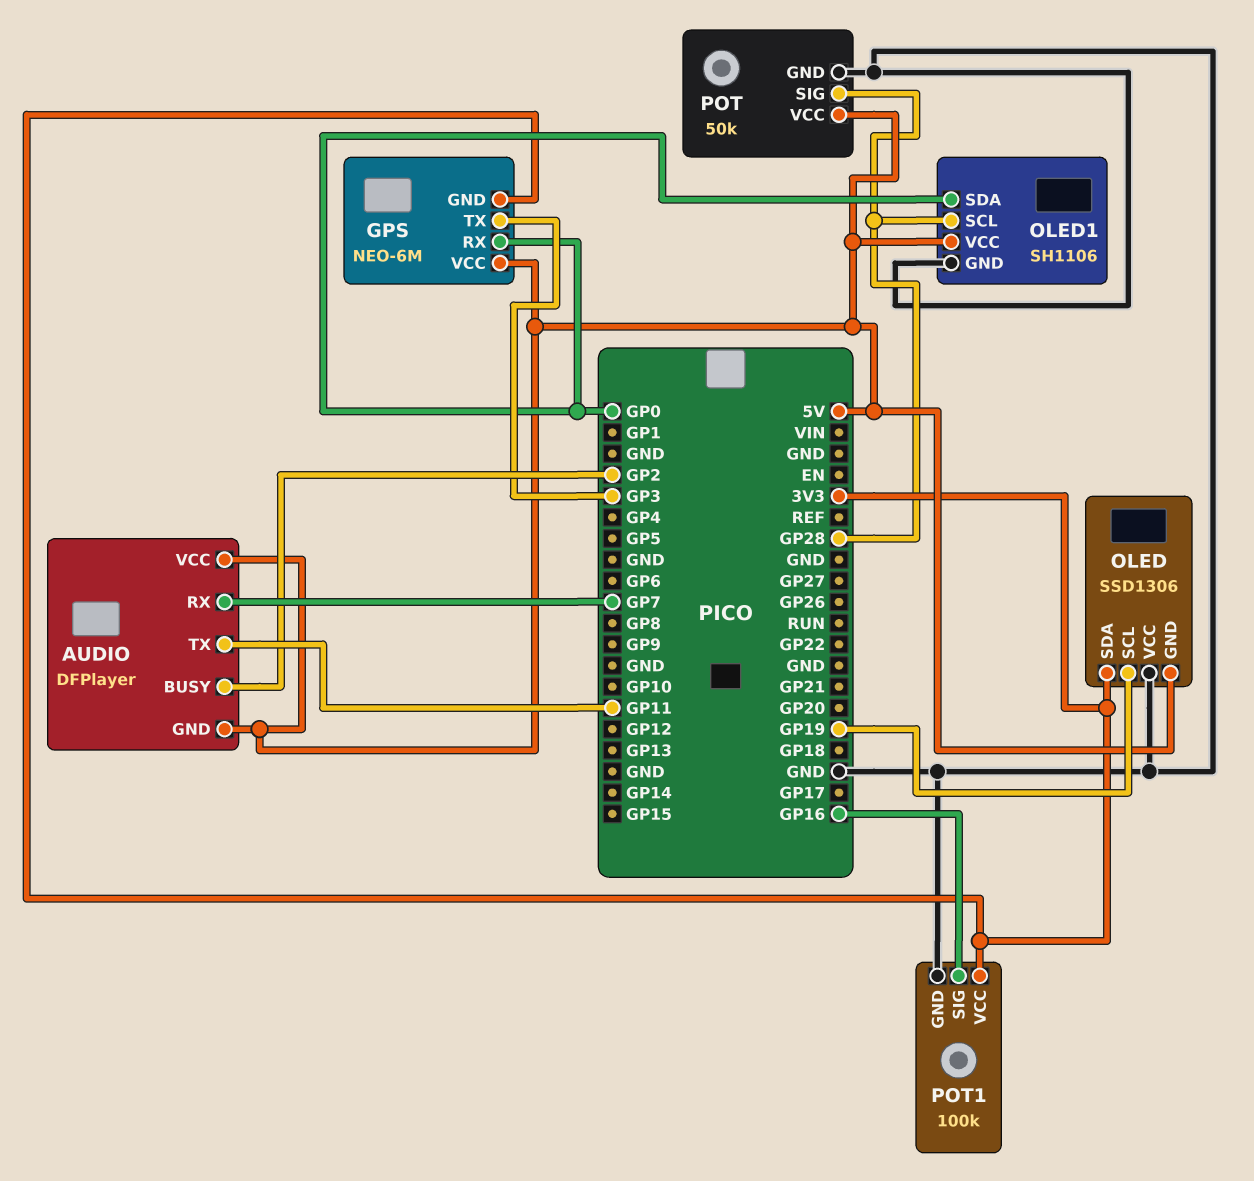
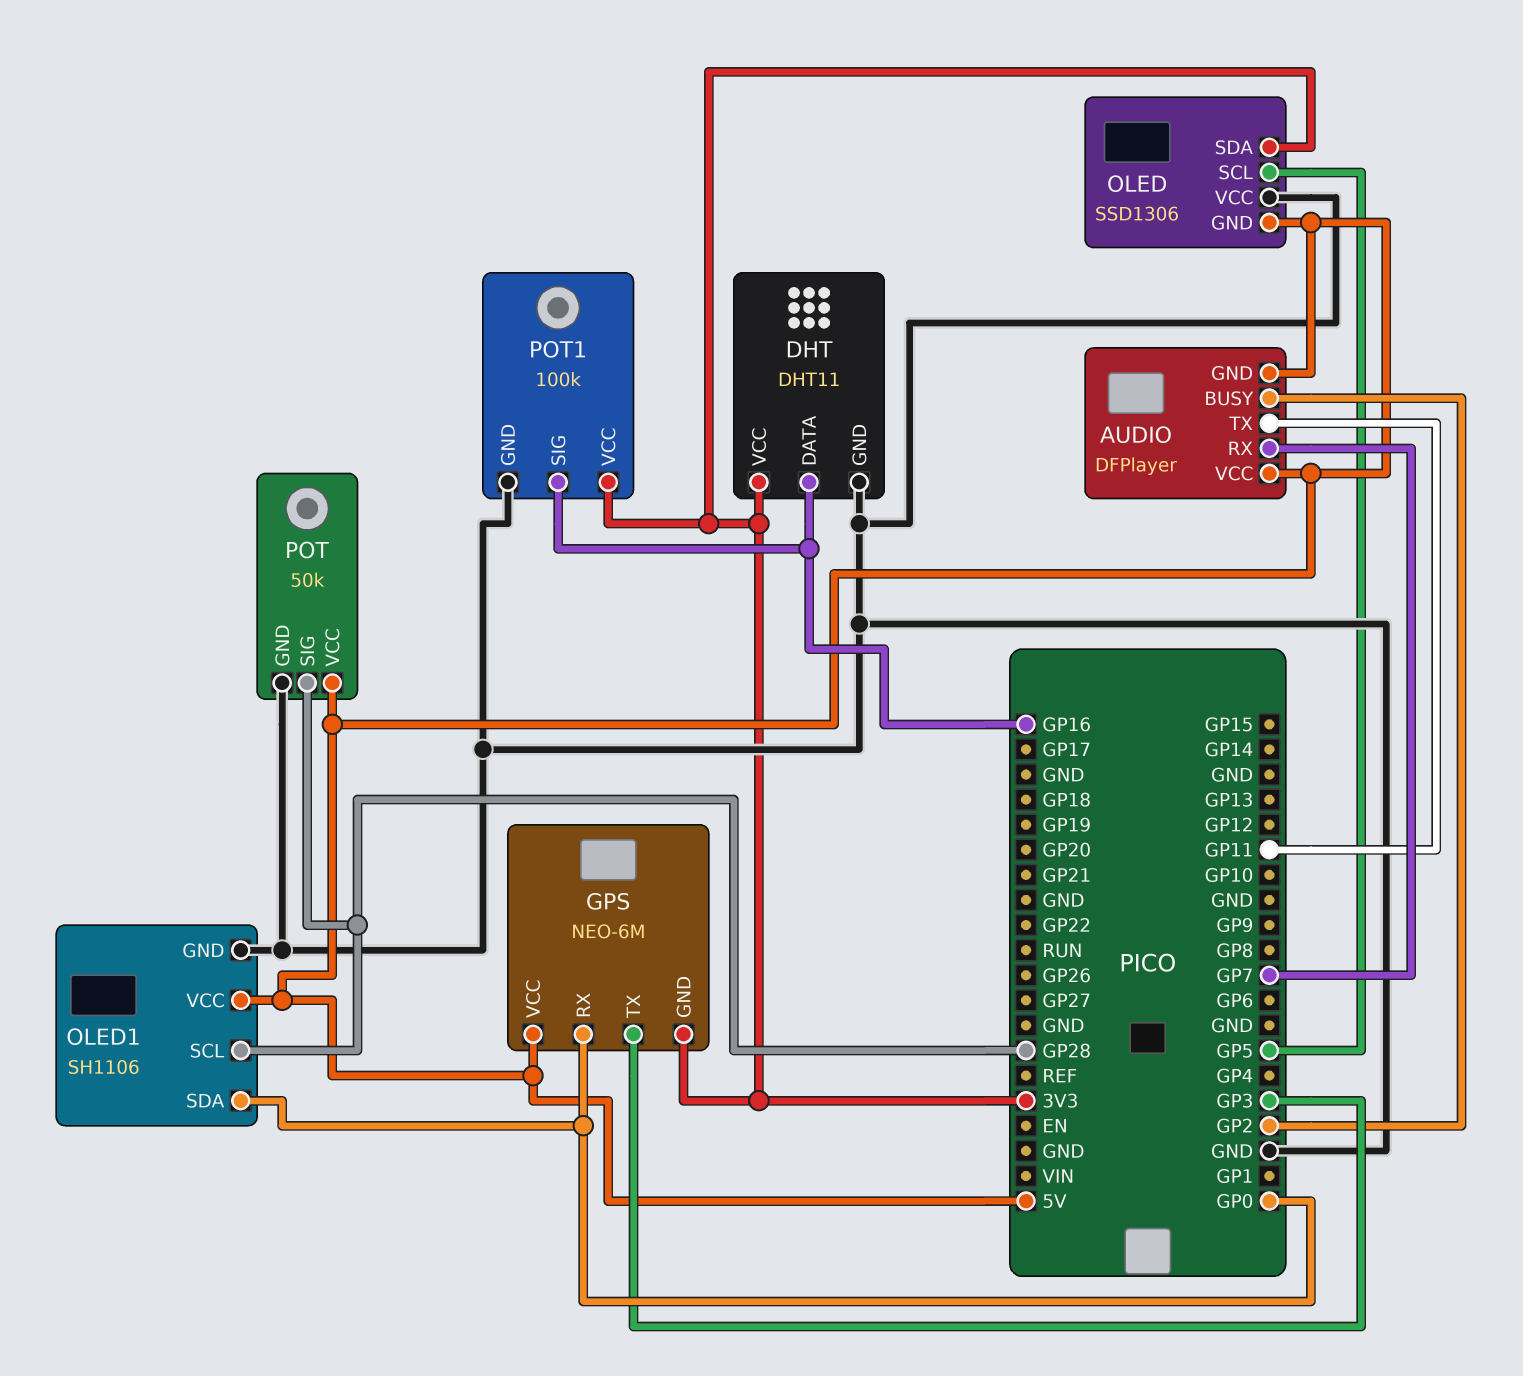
DHT: none -> DHT11
DHT pin DATA: none -> GP16
DHT pin GND: none -> GND
DHT pin VCC: none -> 3V3
OLED pin SCL: GP19 -> GP5

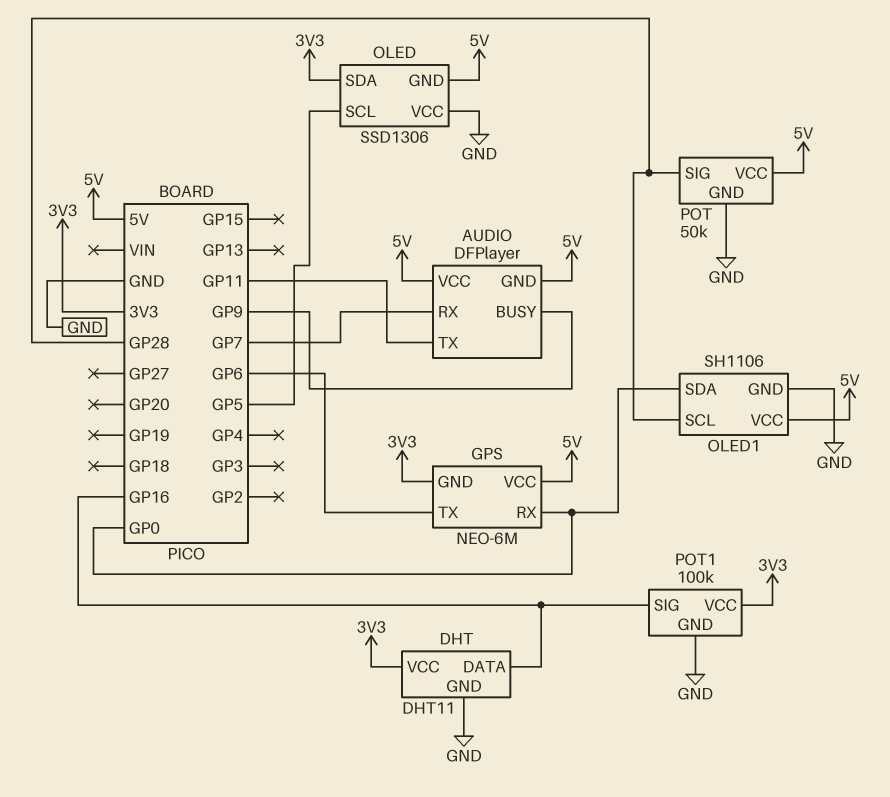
AUDIO pin BUSY: GP2 -> GP9
GPS pin TX: GP3 -> GP6

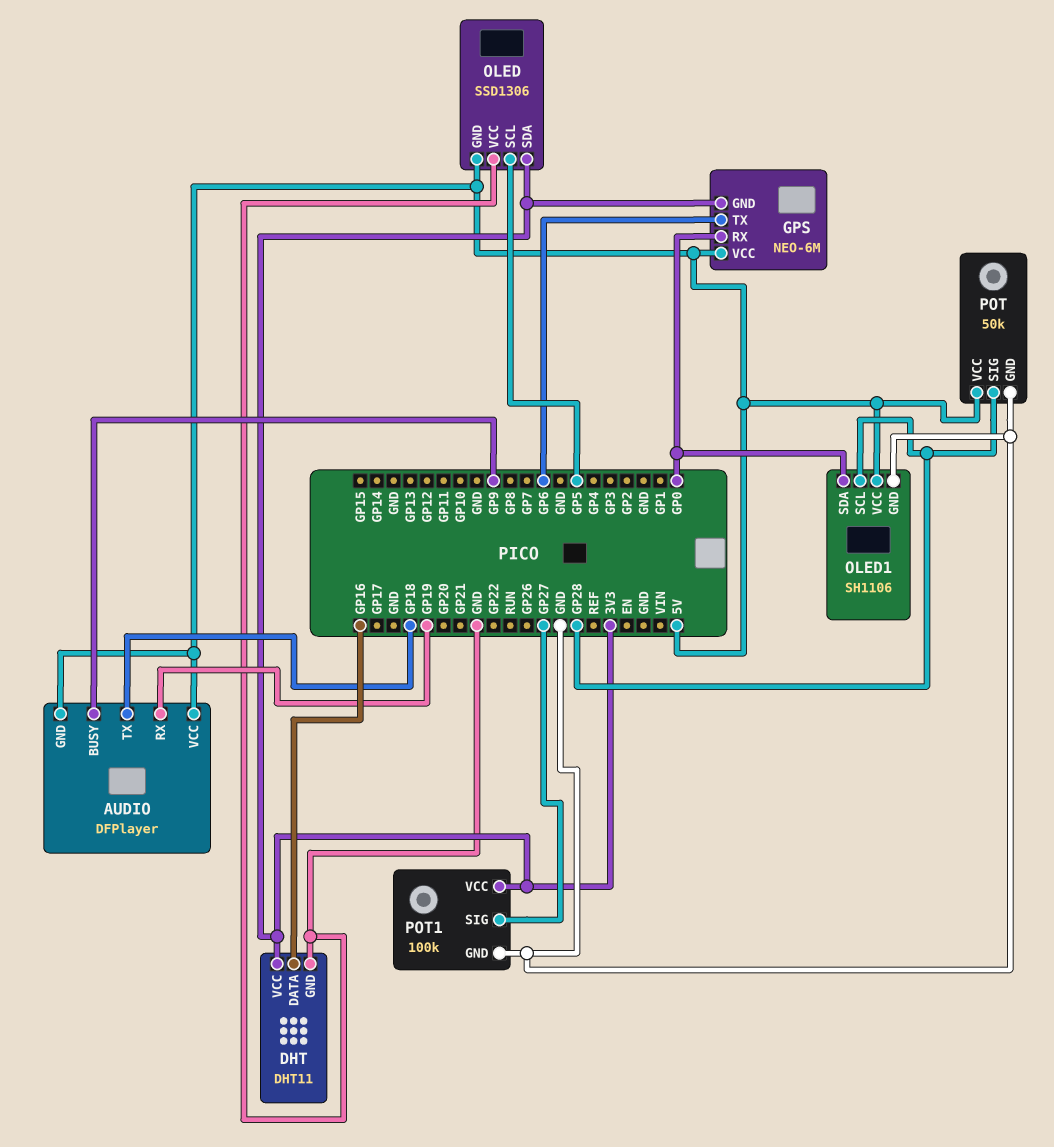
AUDIO pin RX: GP7 -> GP19
AUDIO pin TX: GP11 -> GP18
POT1 pin SIG: GP16 -> GP27

